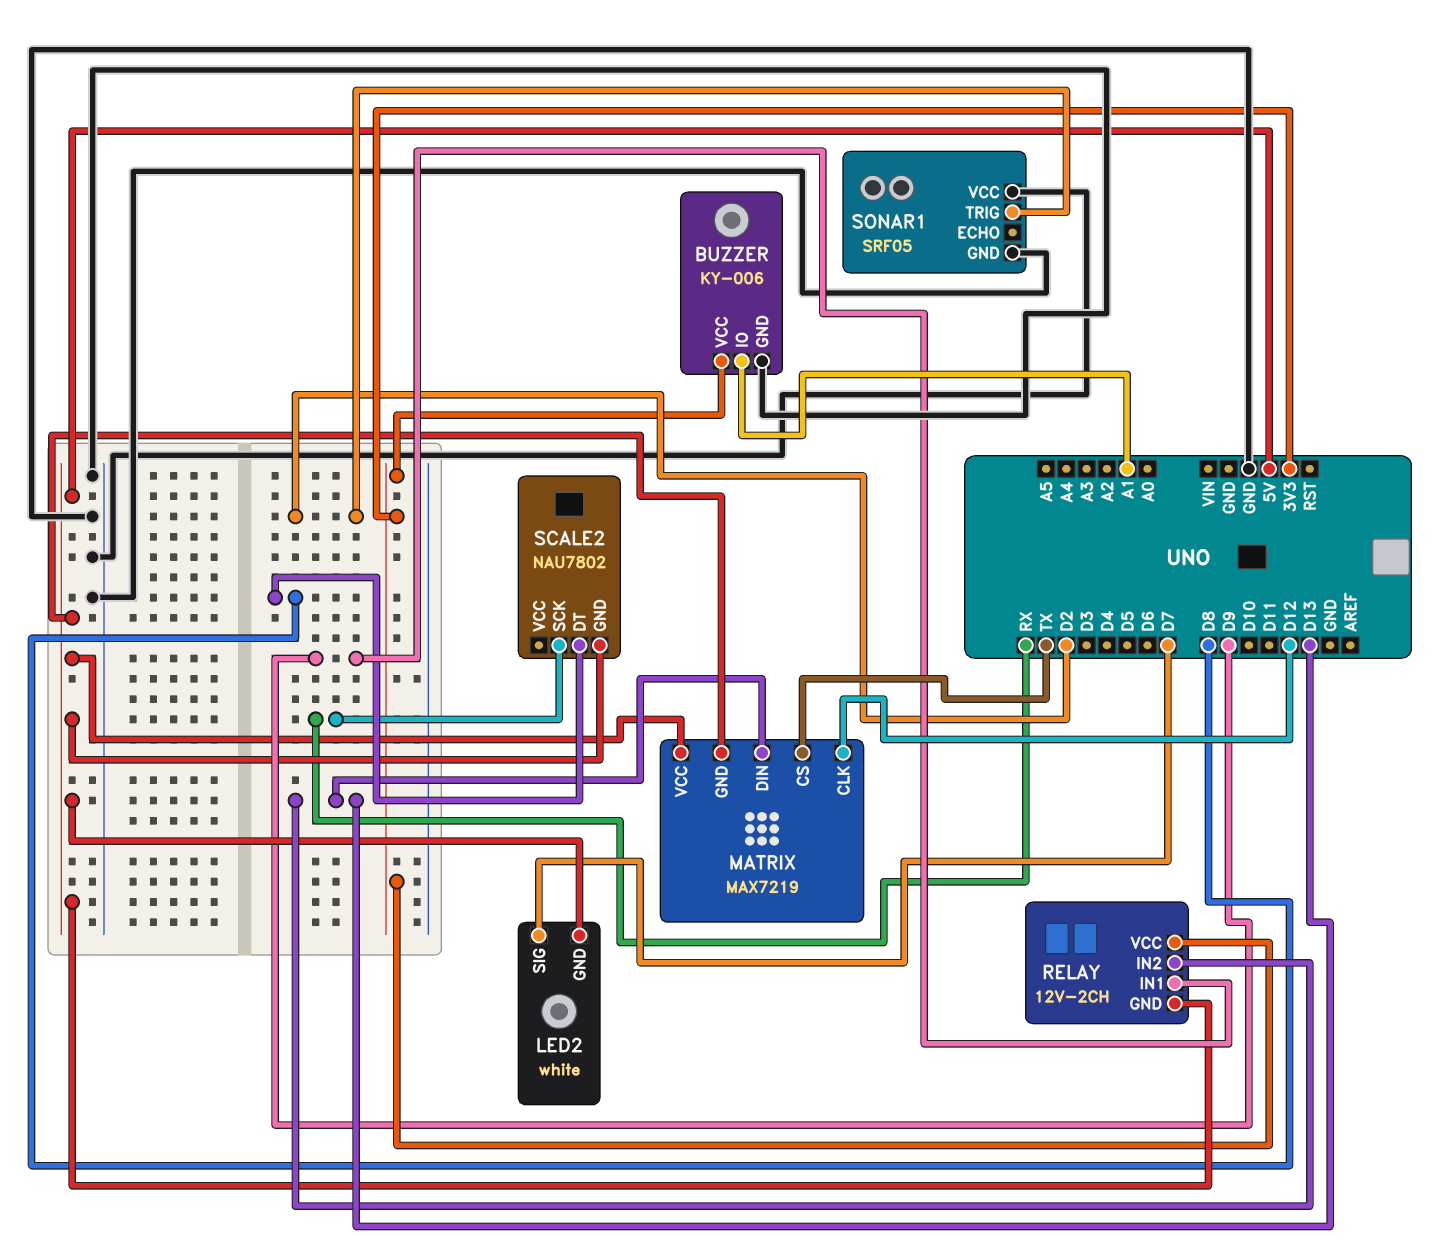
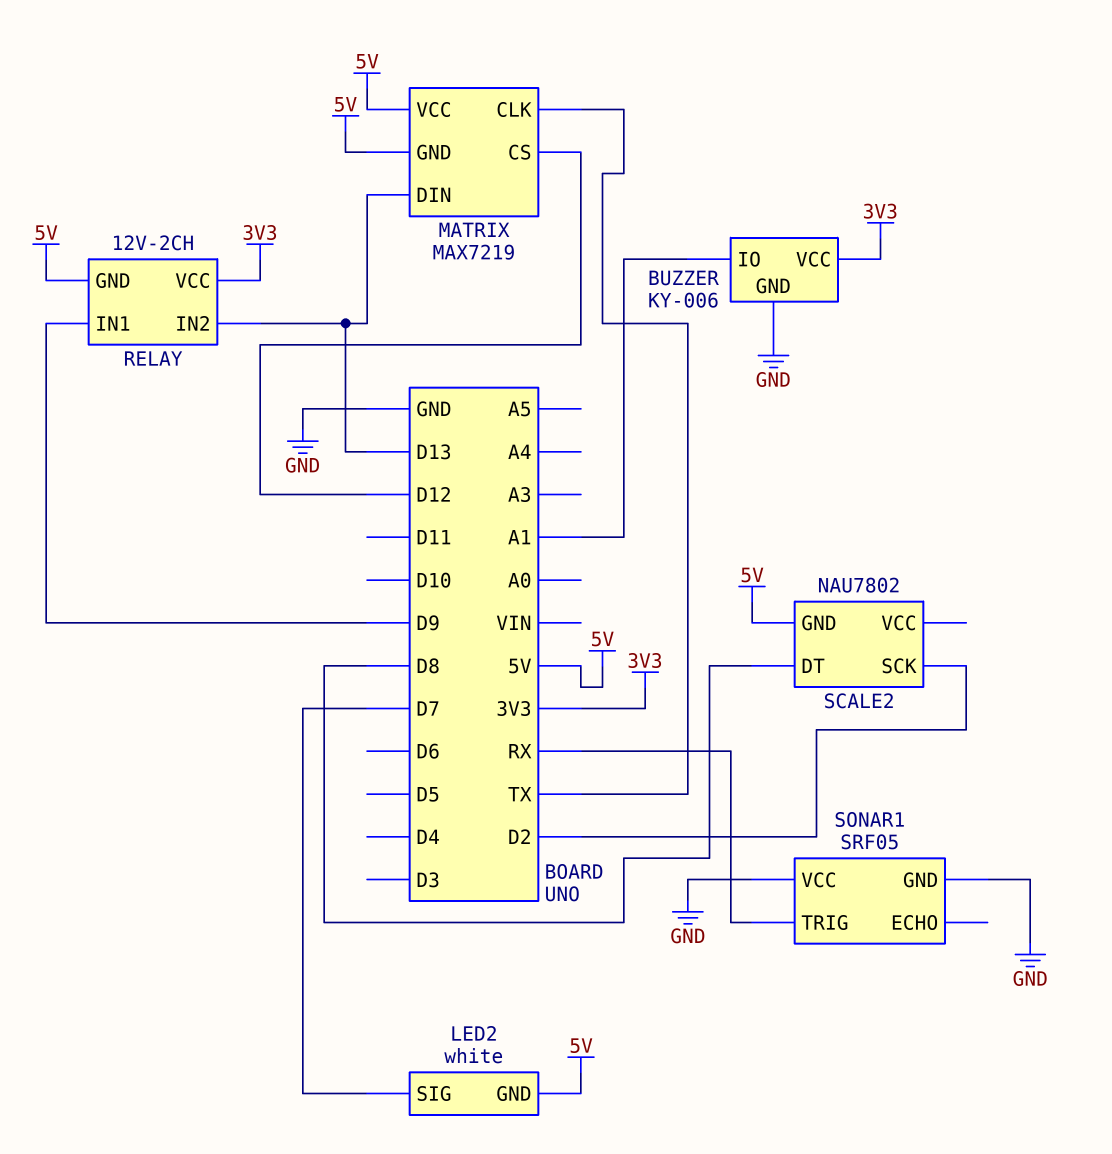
MATRIX pin CLK: D12 -> TX
MATRIX pin CS: TX -> D12
SCALE2 pin SCK: RX -> D2
SONAR1 pin TRIG: D2 -> RX

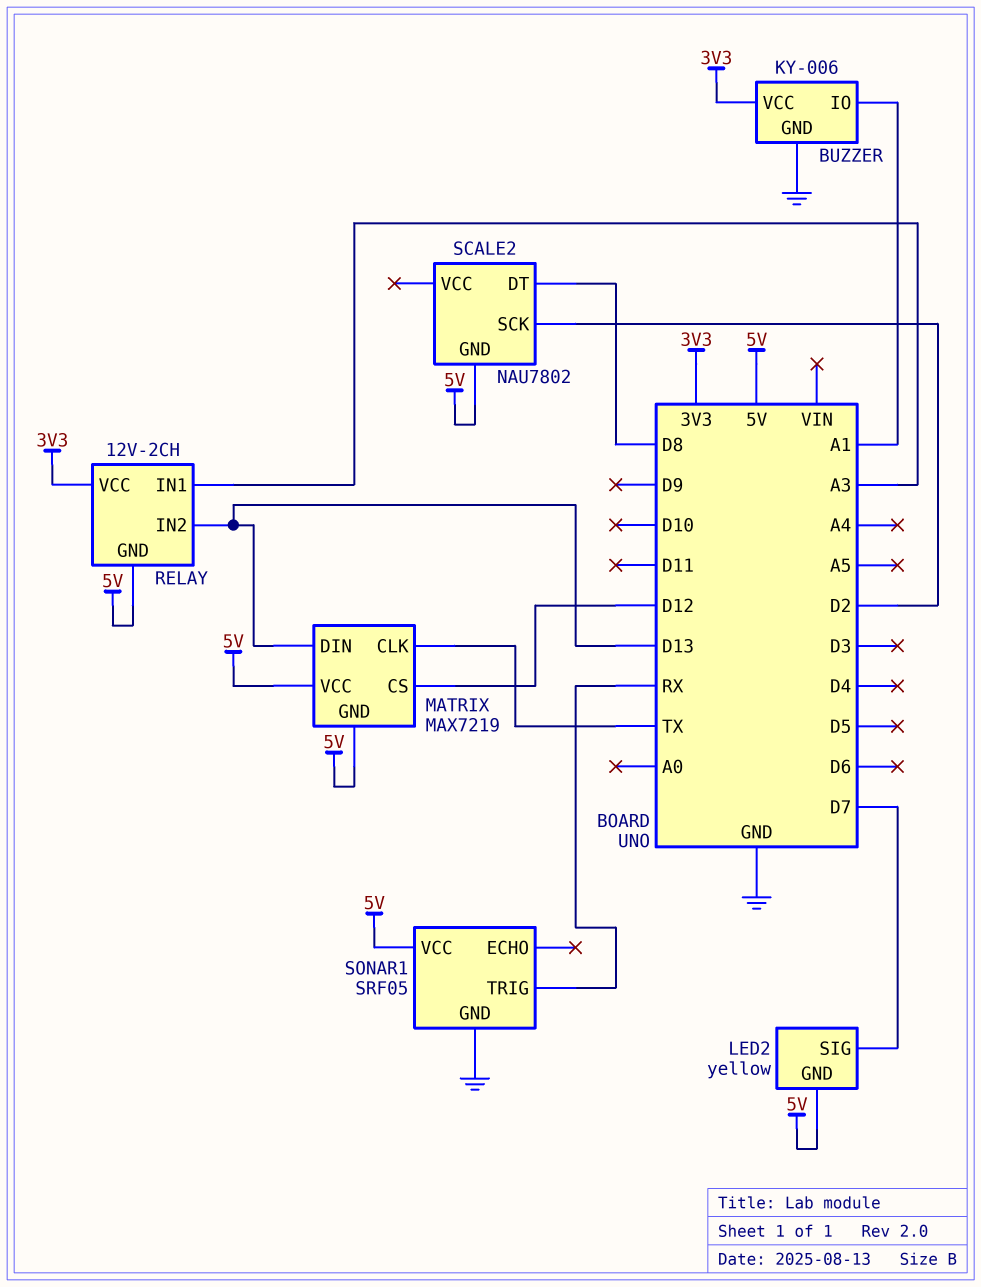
LED2: white -> yellow
RELAY pin IN1: D9 -> A3
SONAR1 pin VCC: GND -> 5V

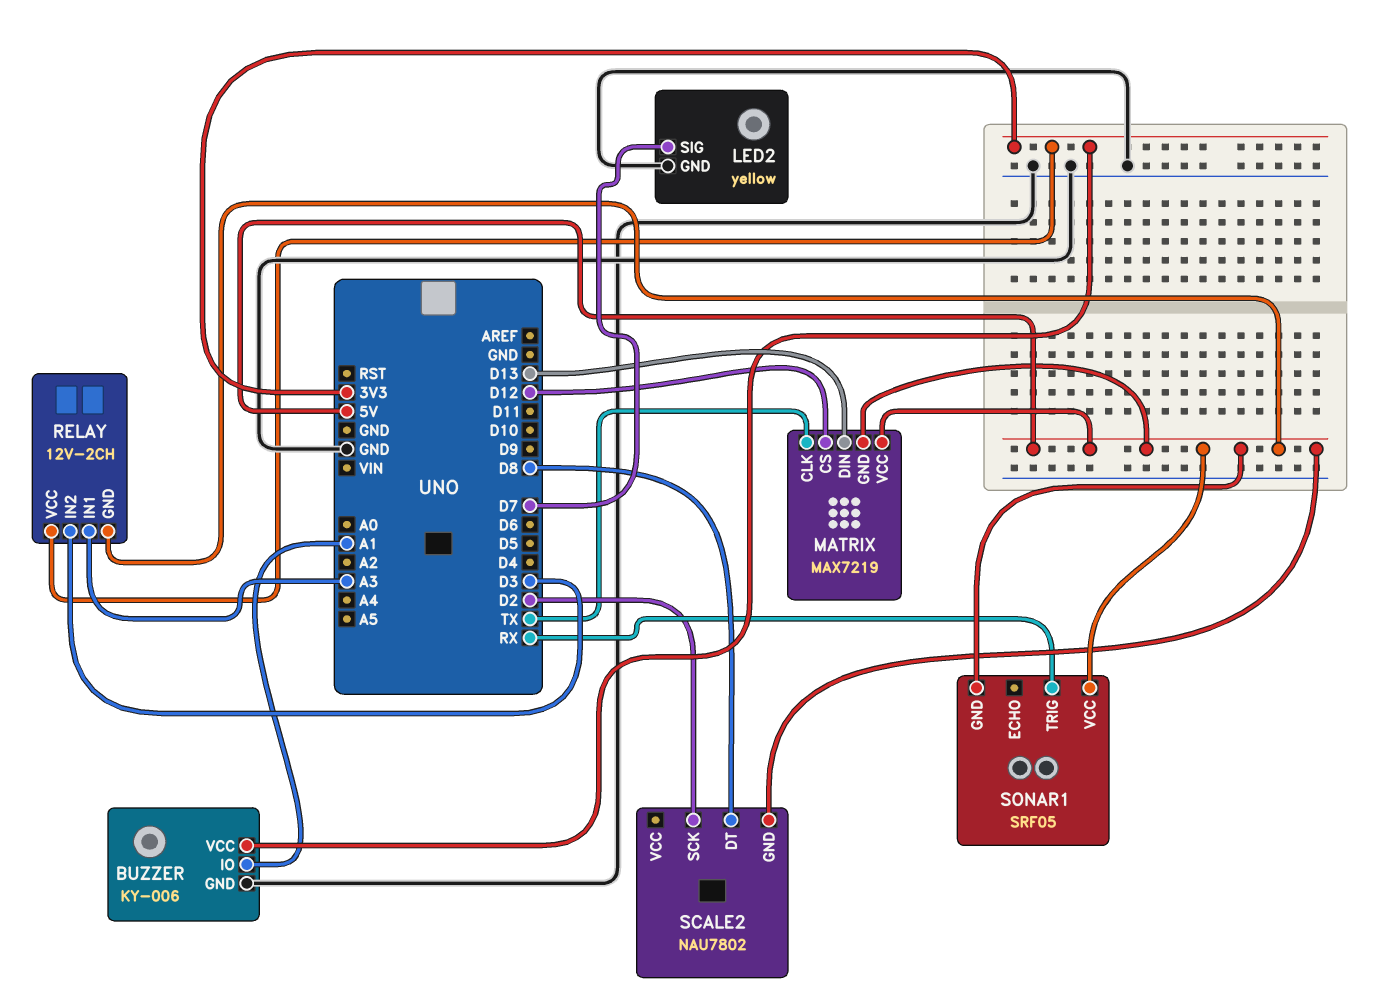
LED2 pin GND: 5V -> GND
RELAY pin IN2: D13 -> D3
SONAR1 pin GND: GND -> 5V

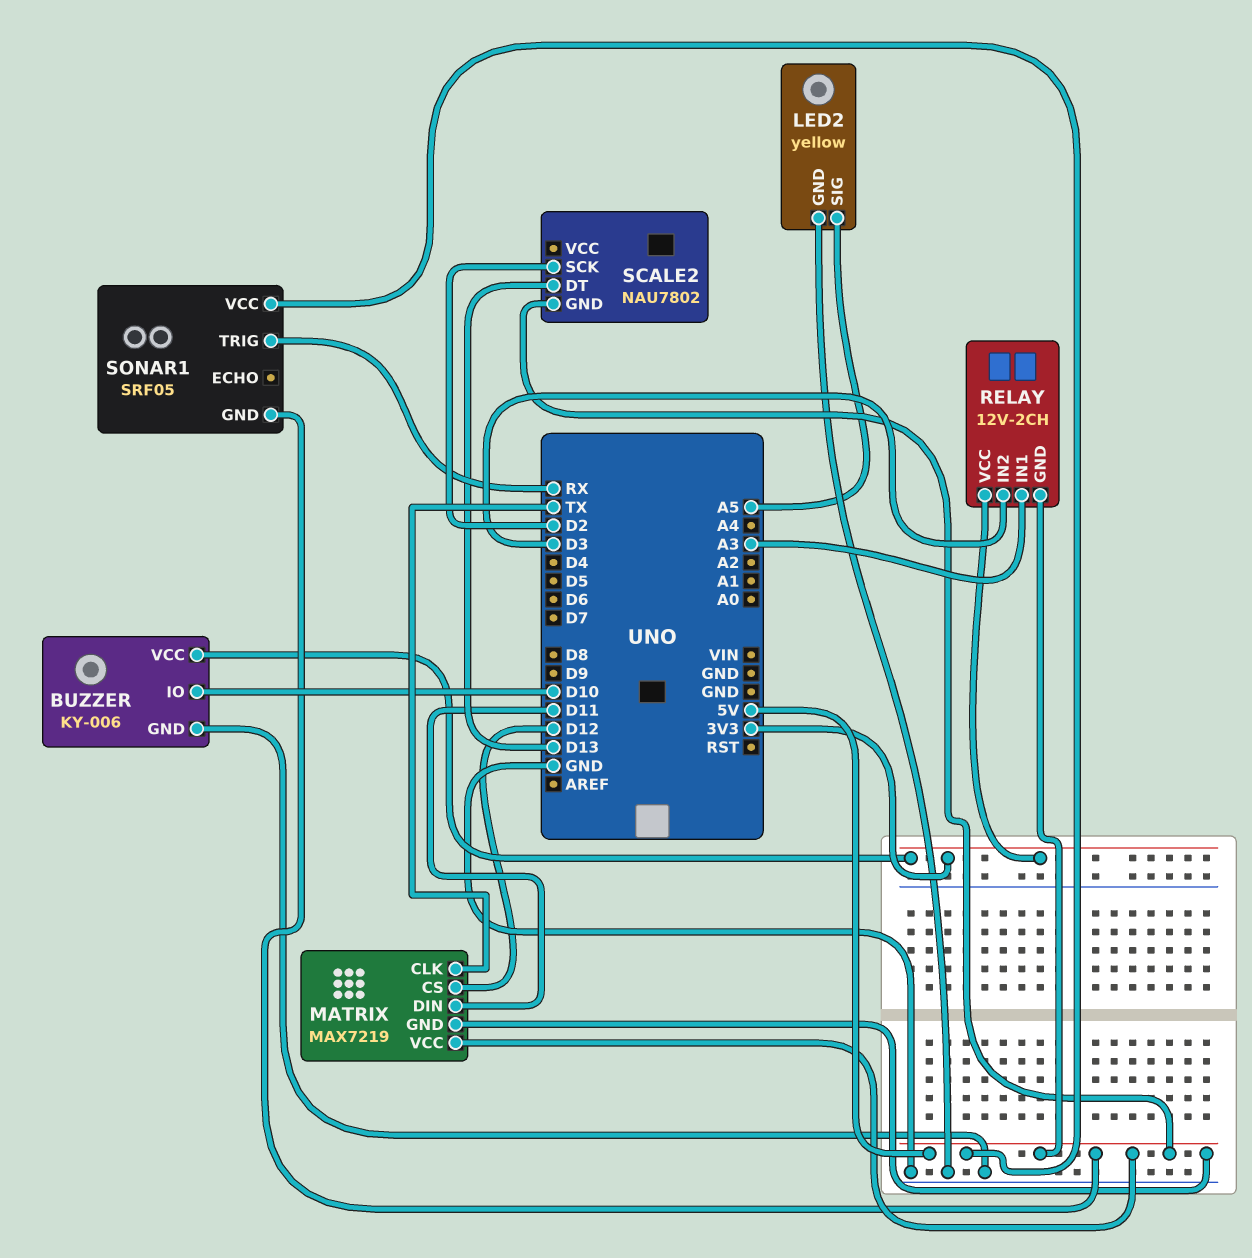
BUZZER pin IO: A1 -> D10
LED2 pin SIG: D7 -> A5
MATRIX pin DIN: D13 -> D11
SCALE2 pin DT: D8 -> D13

